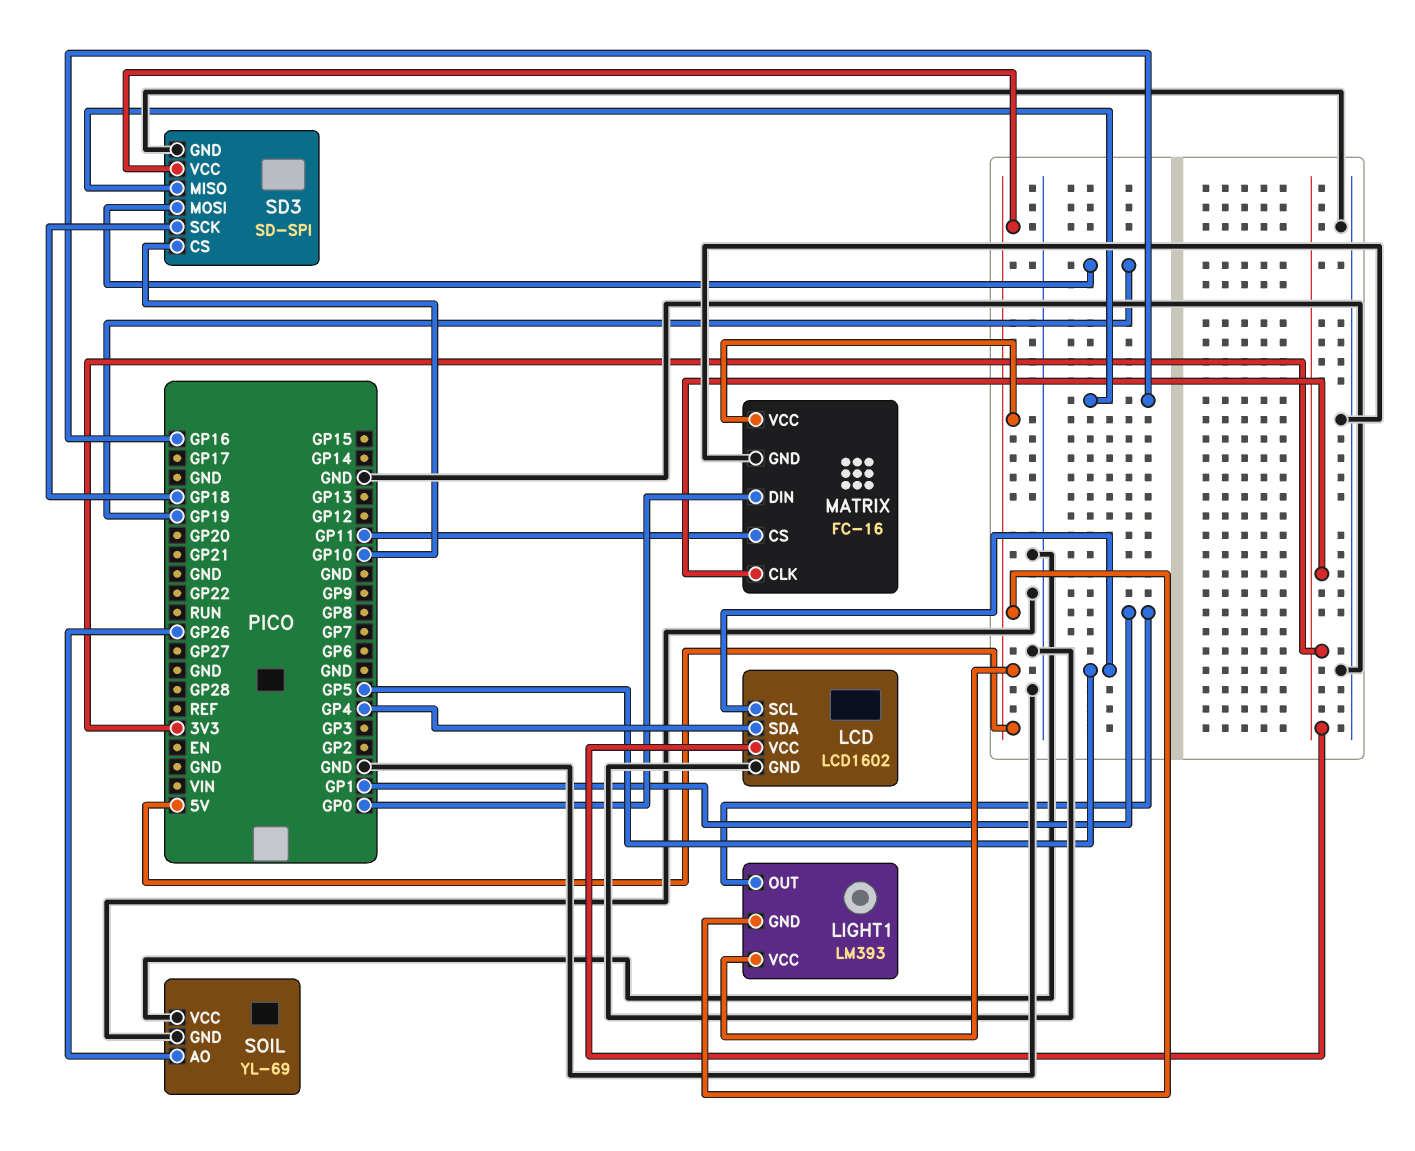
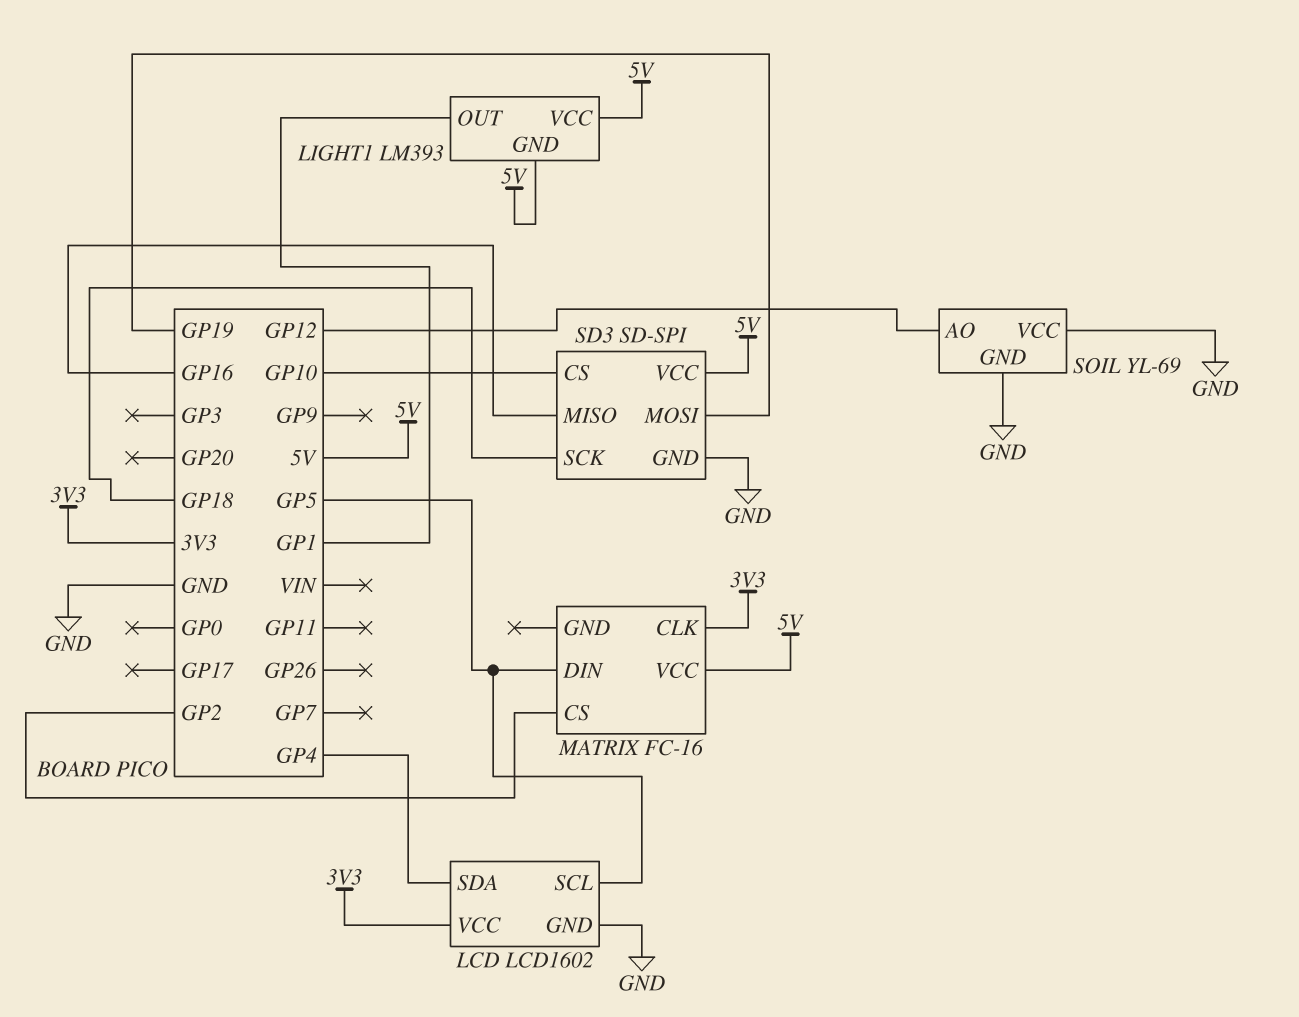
MATRIX pin CS: GP11 -> GP2
MATRIX pin DIN: GP0 -> GP5
MATRIX pin GND: GND -> none
SOIL pin AO: GP26 -> GP12

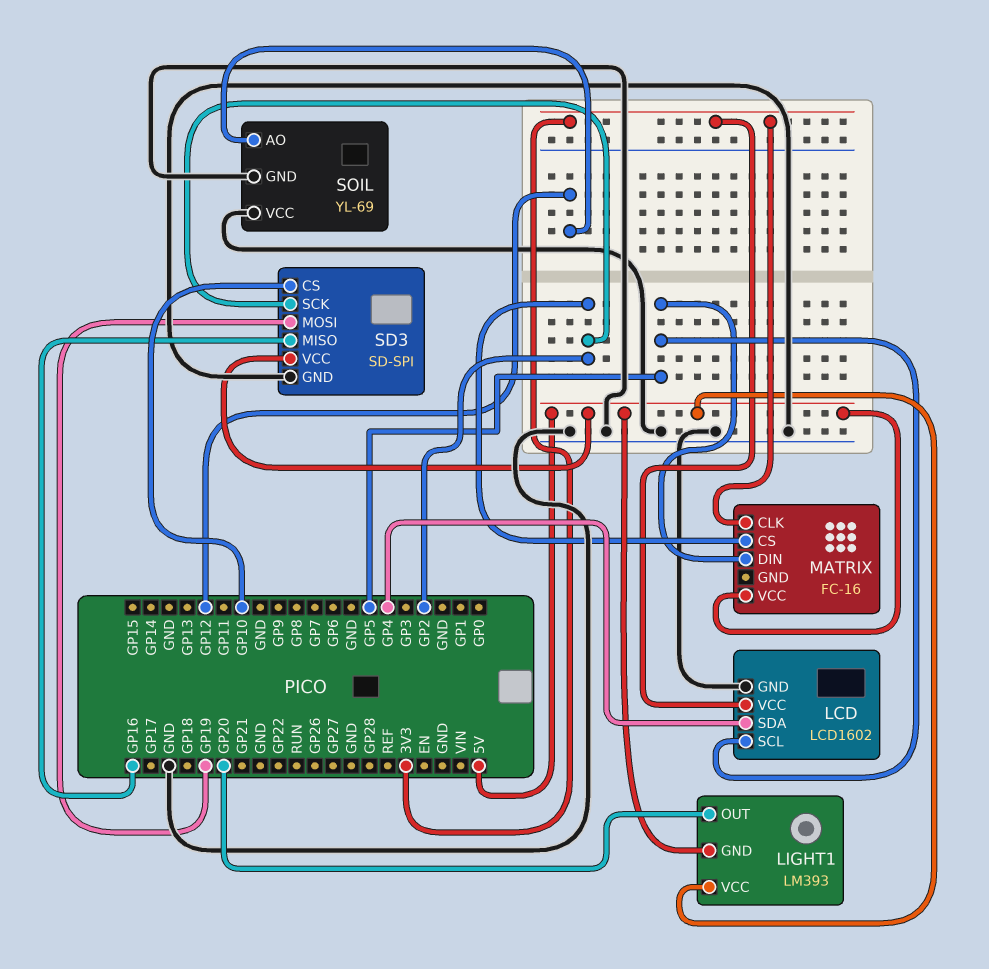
LIGHT1 pin OUT: GP1 -> GP20
SD3 pin SCK: GP18 -> GP2

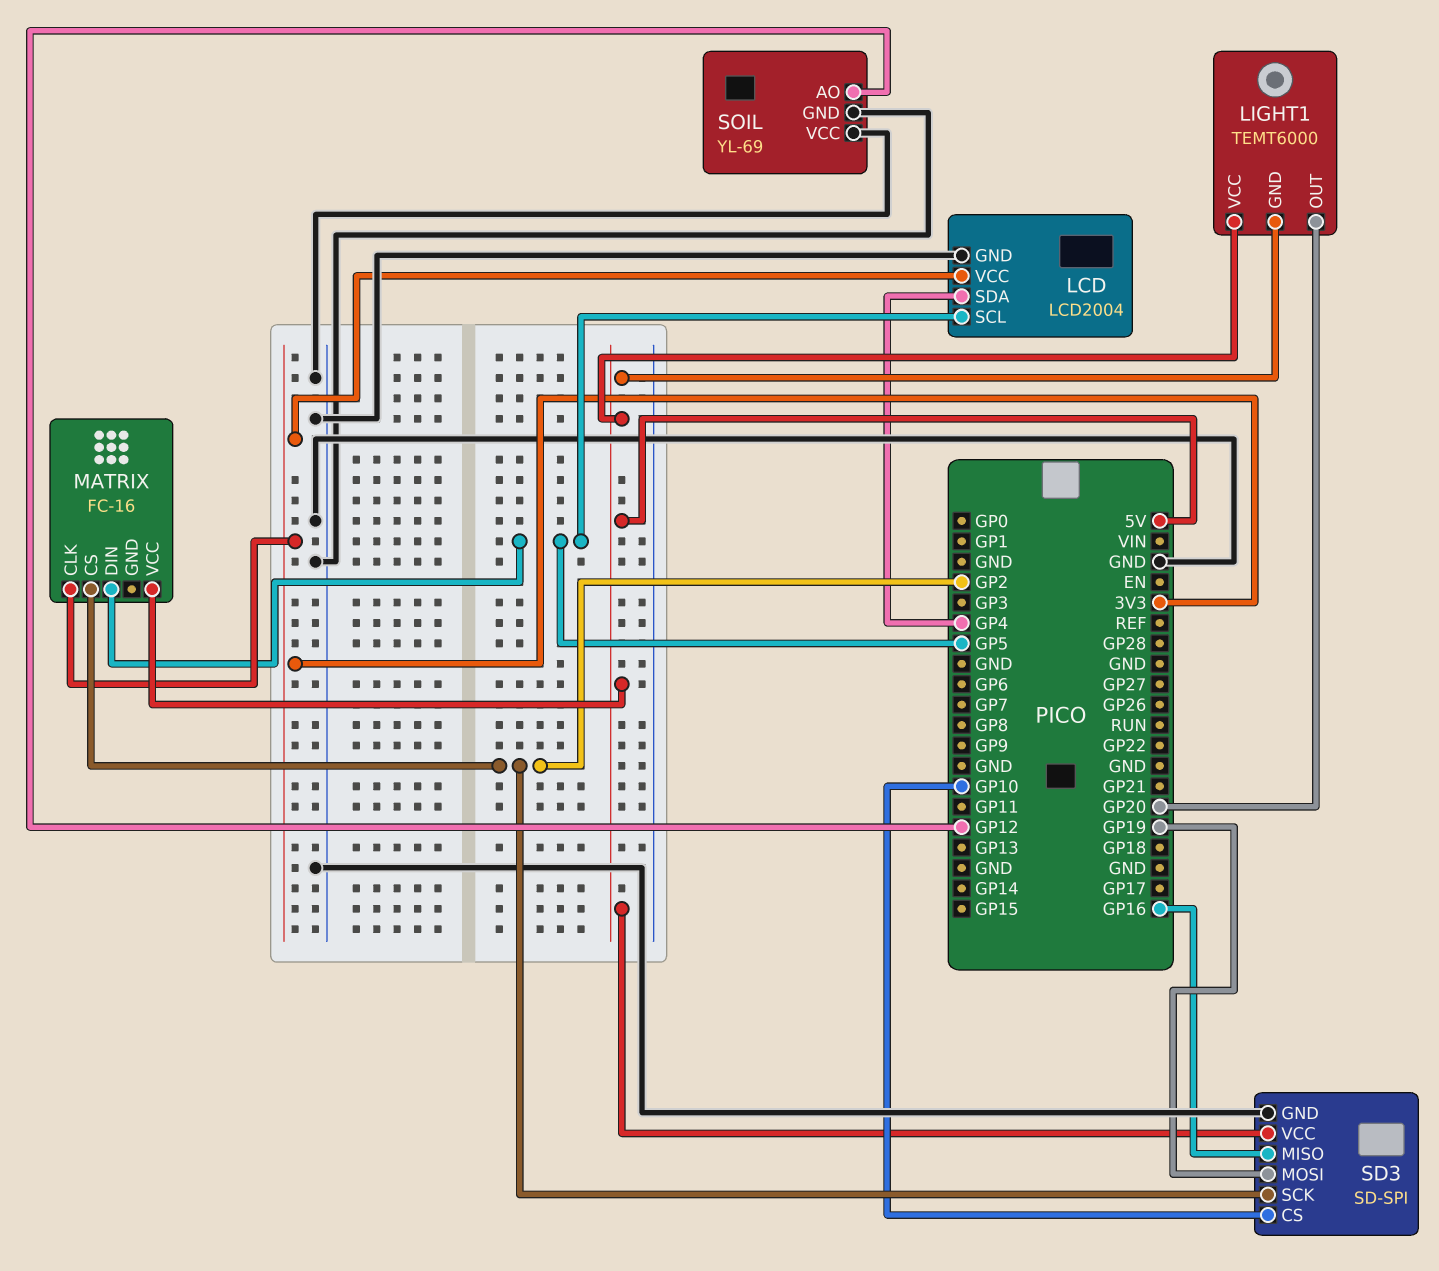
LCD: LCD1602 -> LCD2004
LIGHT1: LM393 -> TEMT6000

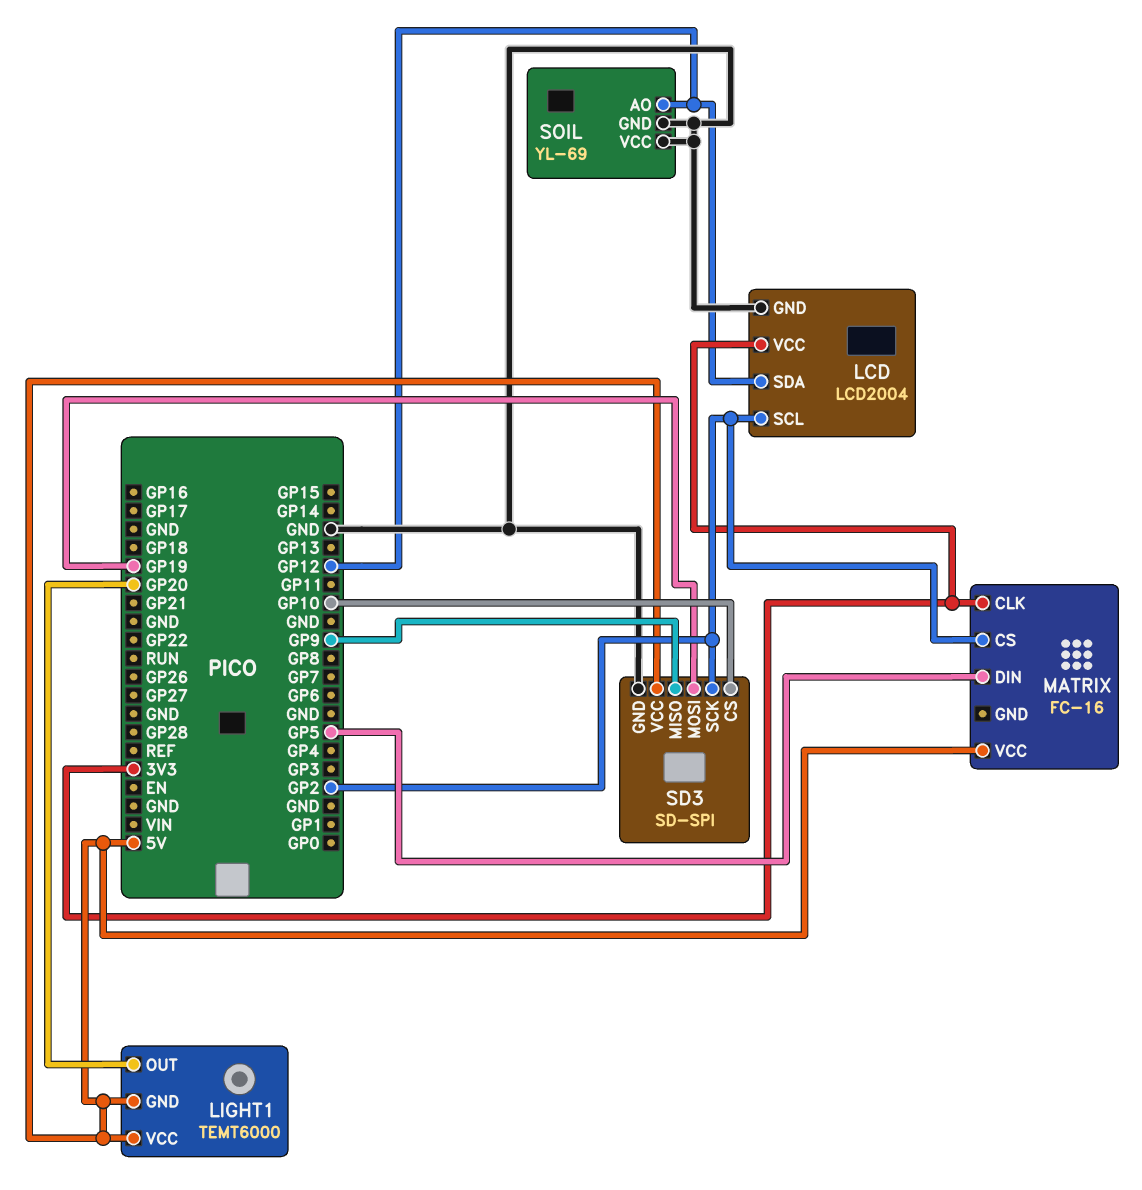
LCD pin SCL: GP5 -> GP2
LCD pin SDA: GP4 -> GP12
SD3 pin MISO: GP16 -> GP9

